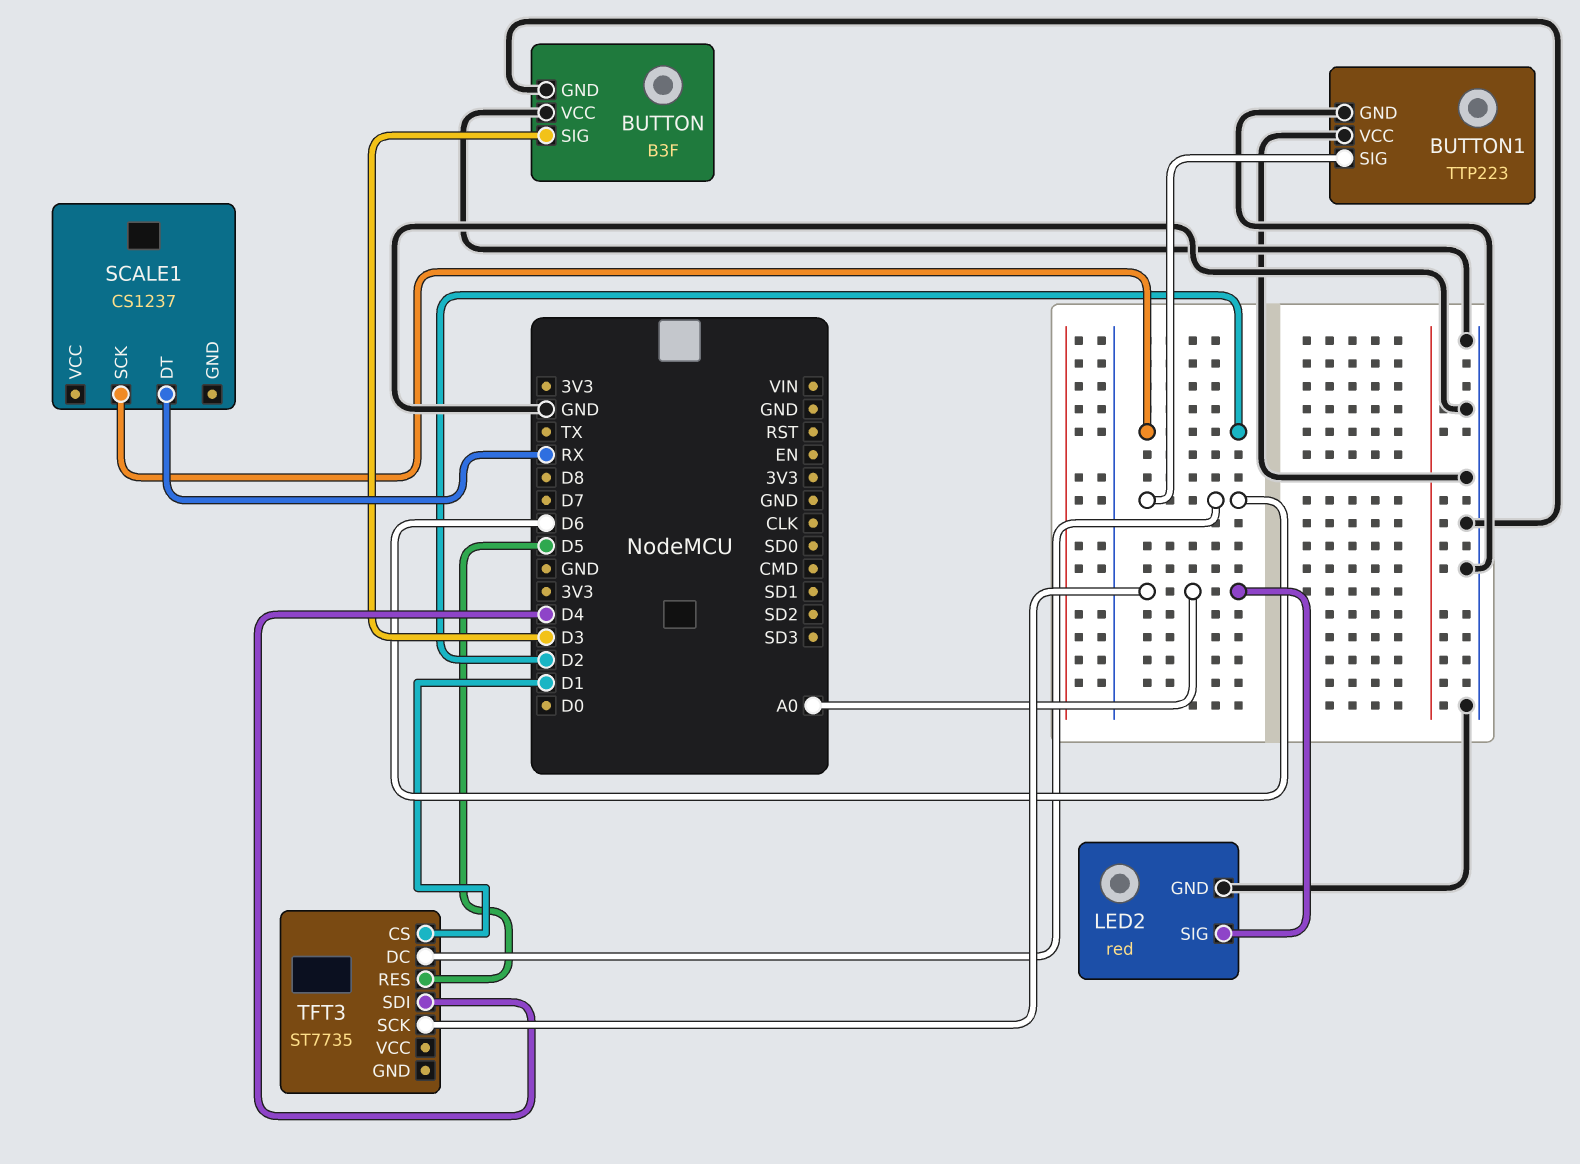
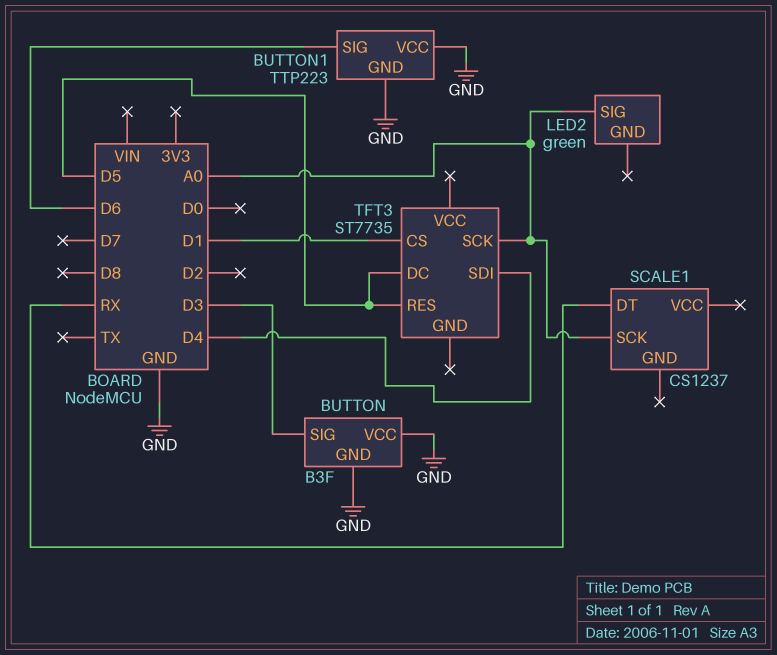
LED2: red -> green
LED2 pin GND: GND -> none
SCALE1 pin SCK: D2 -> A0
TFT3 pin DC: D6 -> D5

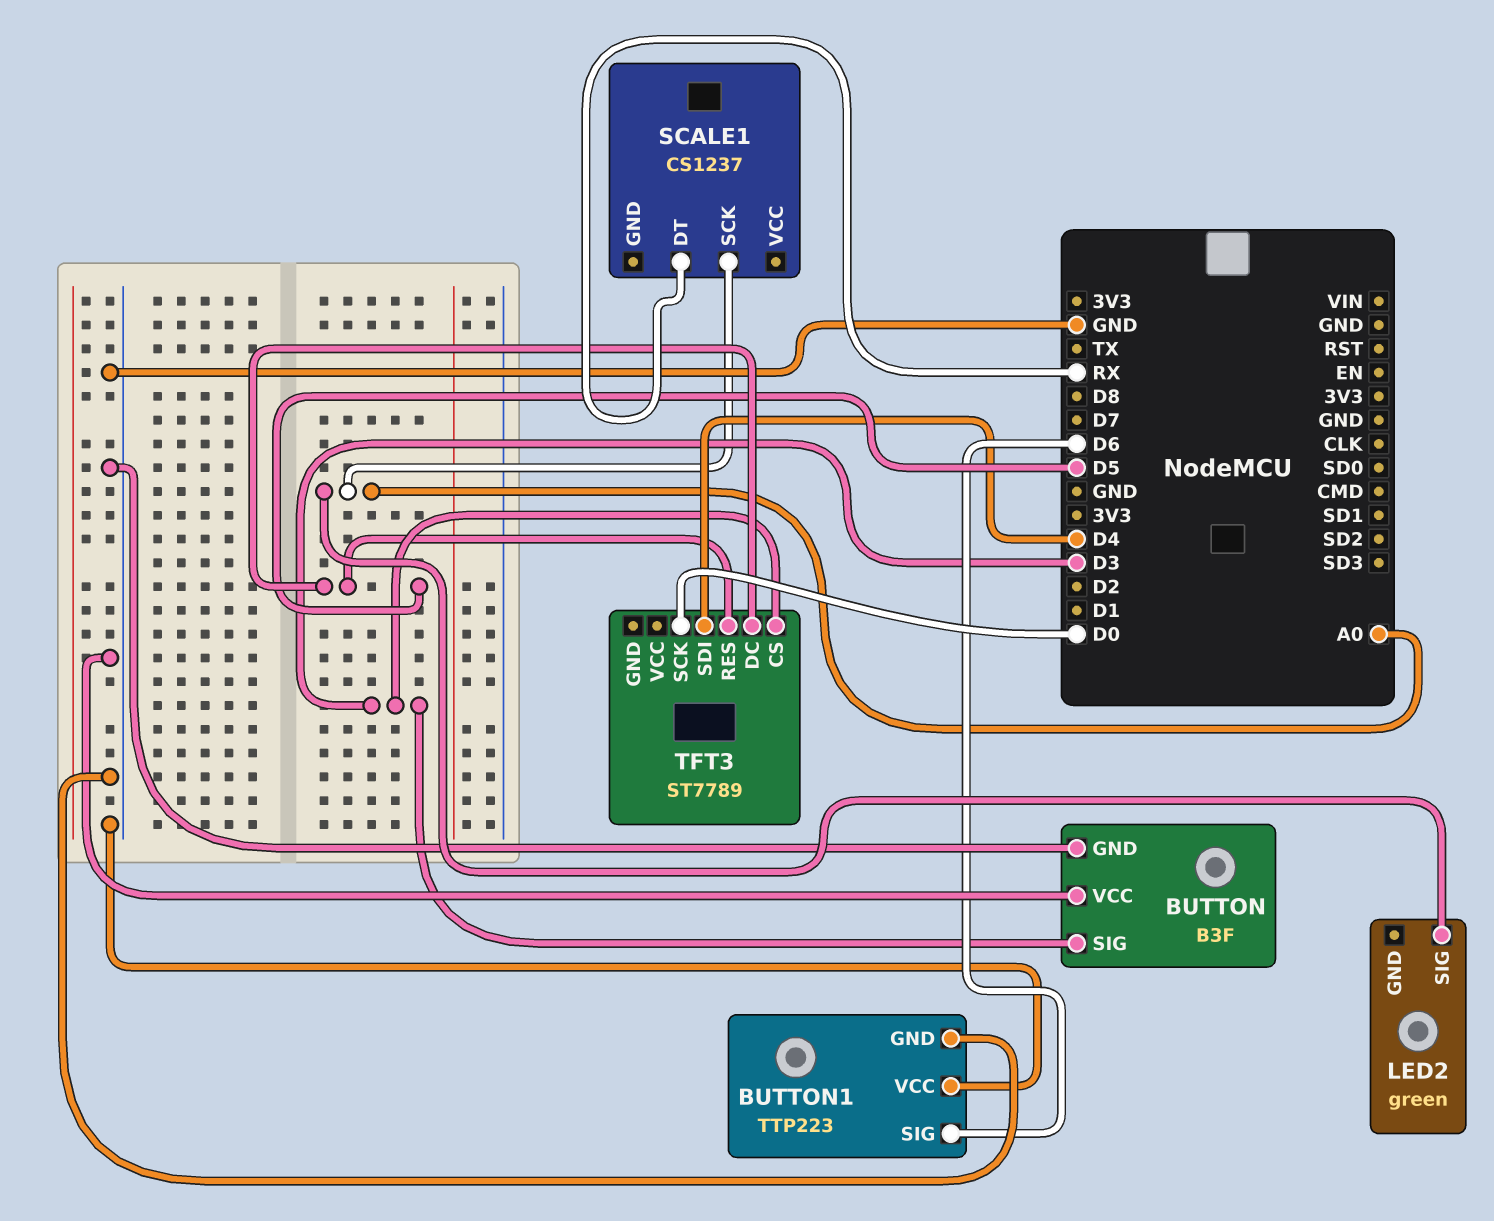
TFT3: ST7735 -> ST7789
TFT3 pin CS: D1 -> D3
TFT3 pin SCK: A0 -> D0

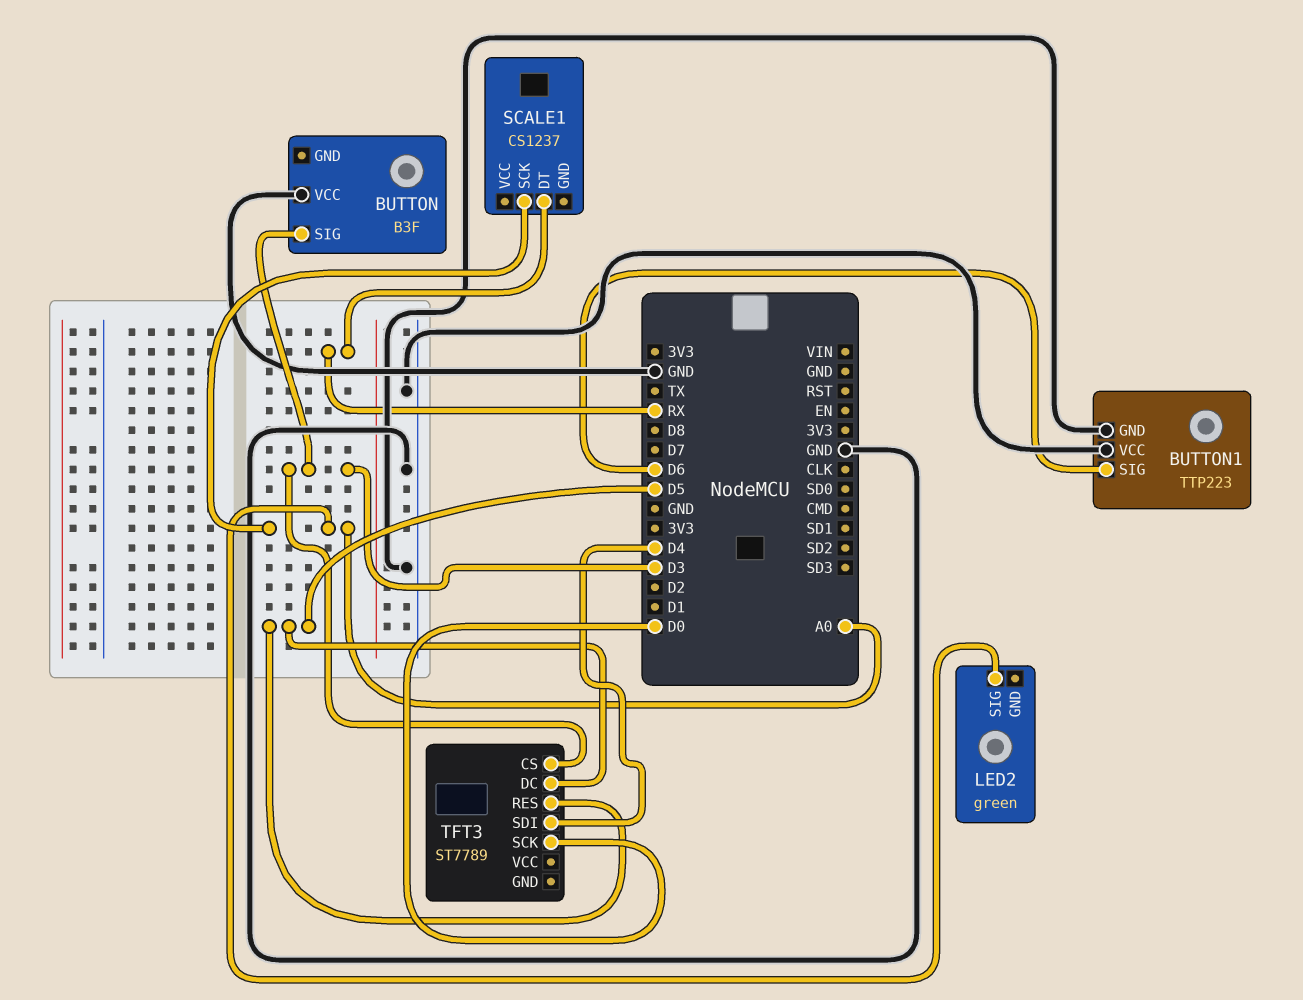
BUTTON pin GND: GND -> none

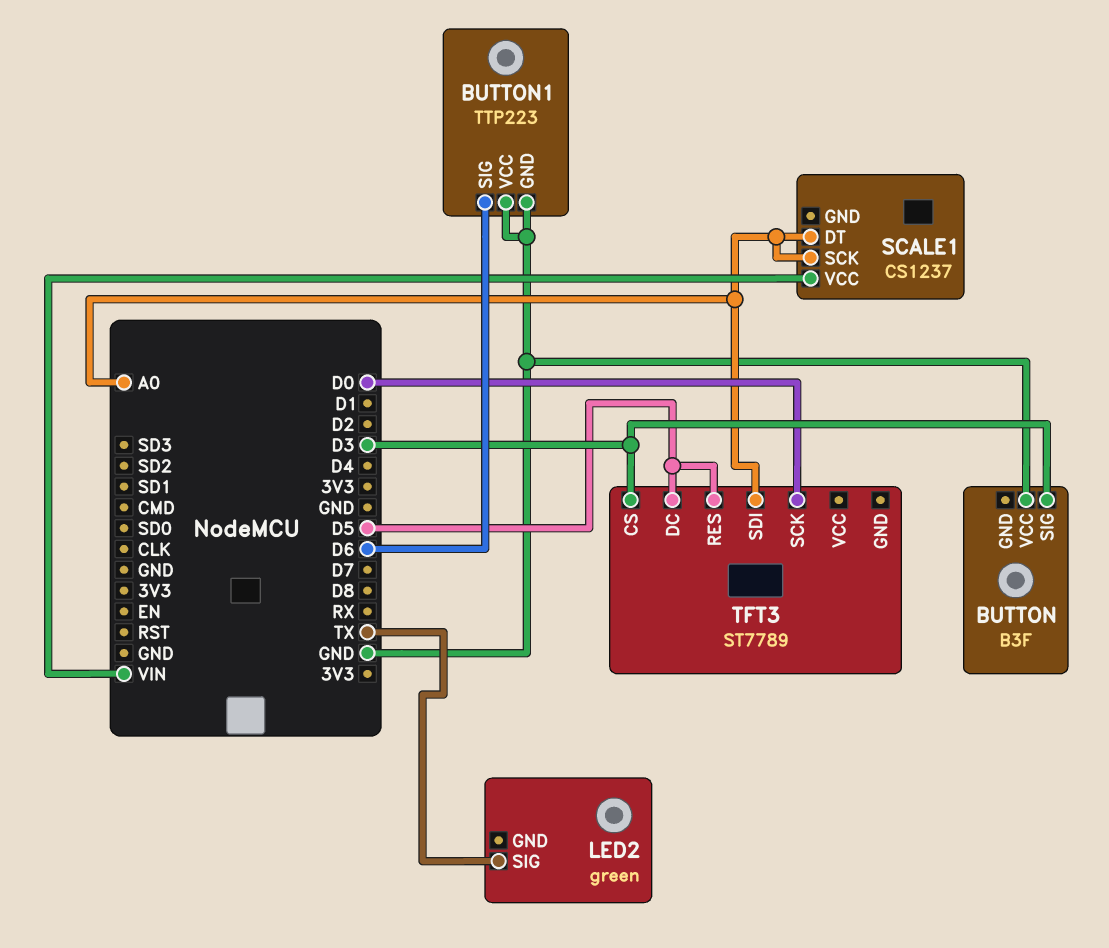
LED2 pin SIG: A0 -> TX
SCALE1 pin DT: RX -> A0
SCALE1 pin VCC: none -> VIN
TFT3 pin SDI: D4 -> A0

